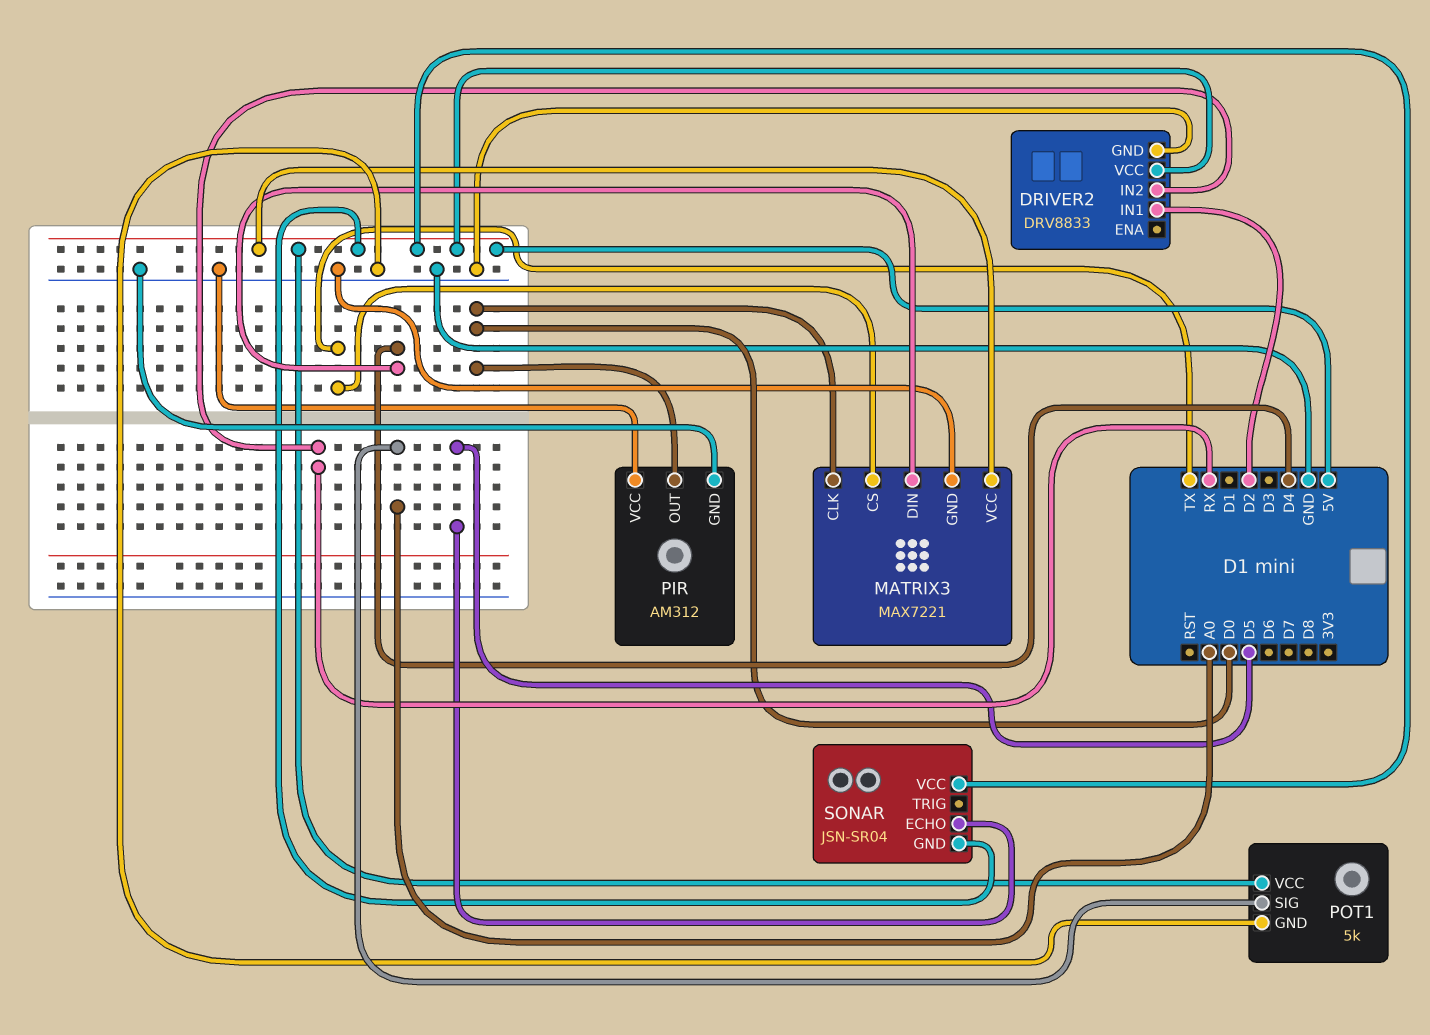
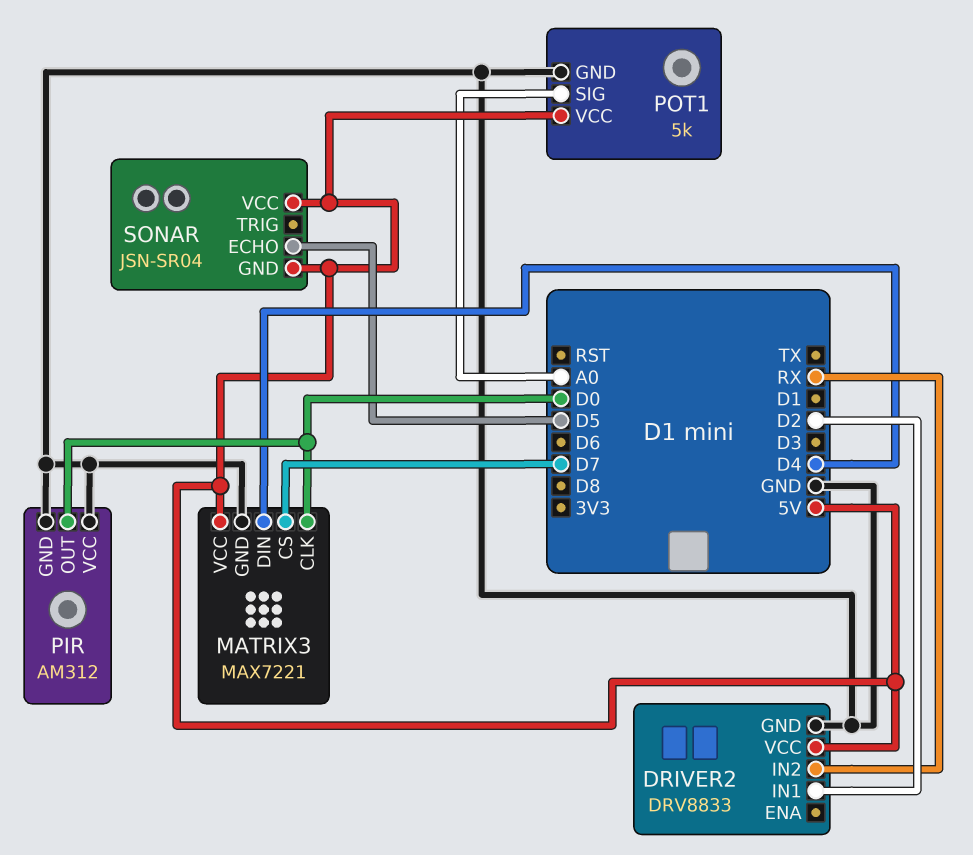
MATRIX3 pin CS: TX -> D7

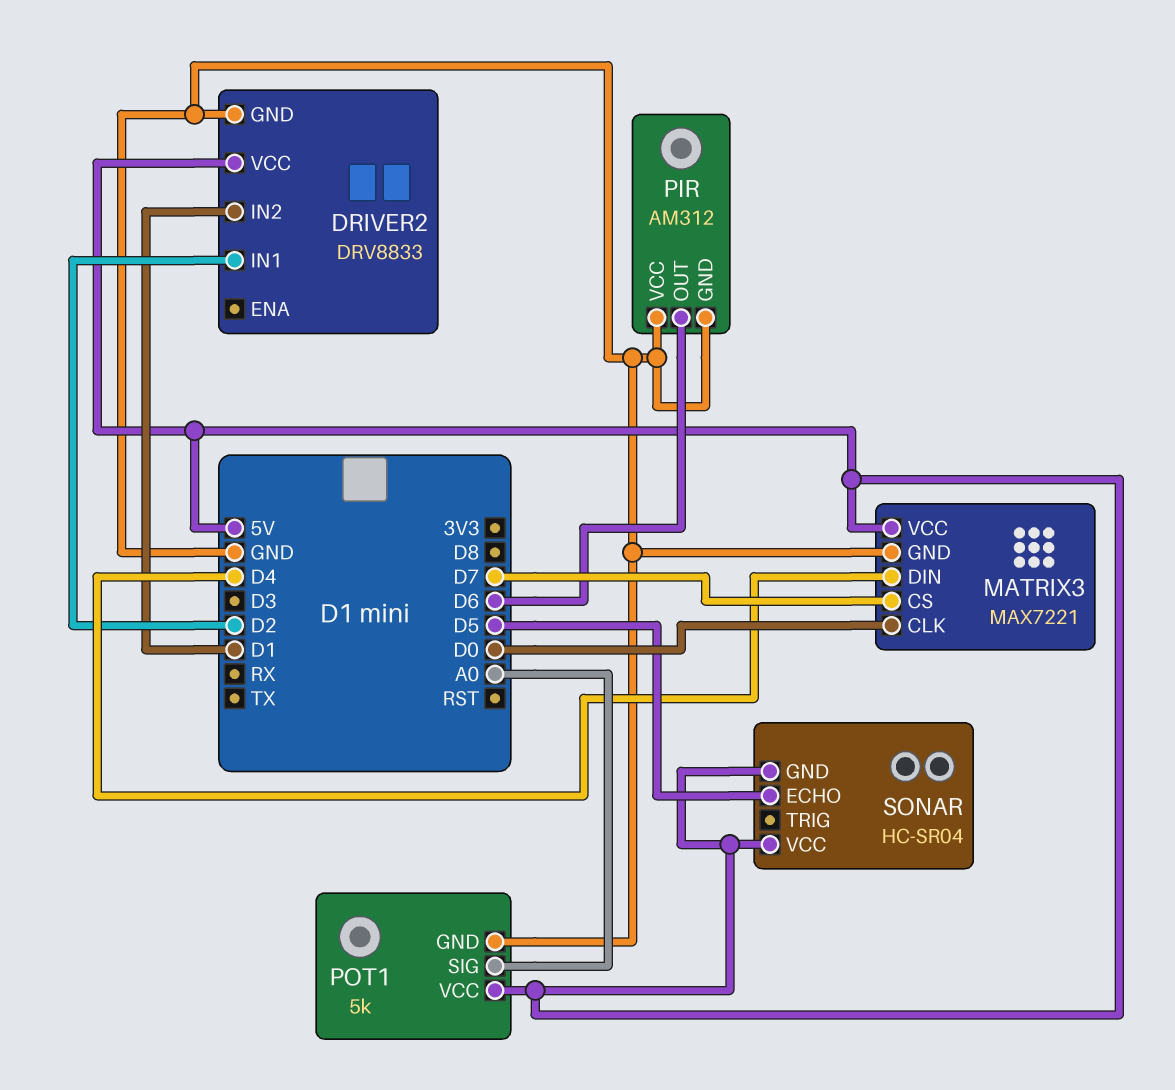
DRIVER2 pin IN2: RX -> D1
PIR pin OUT: D0 -> D6
SONAR: JSN-SR04 -> HC-SR04

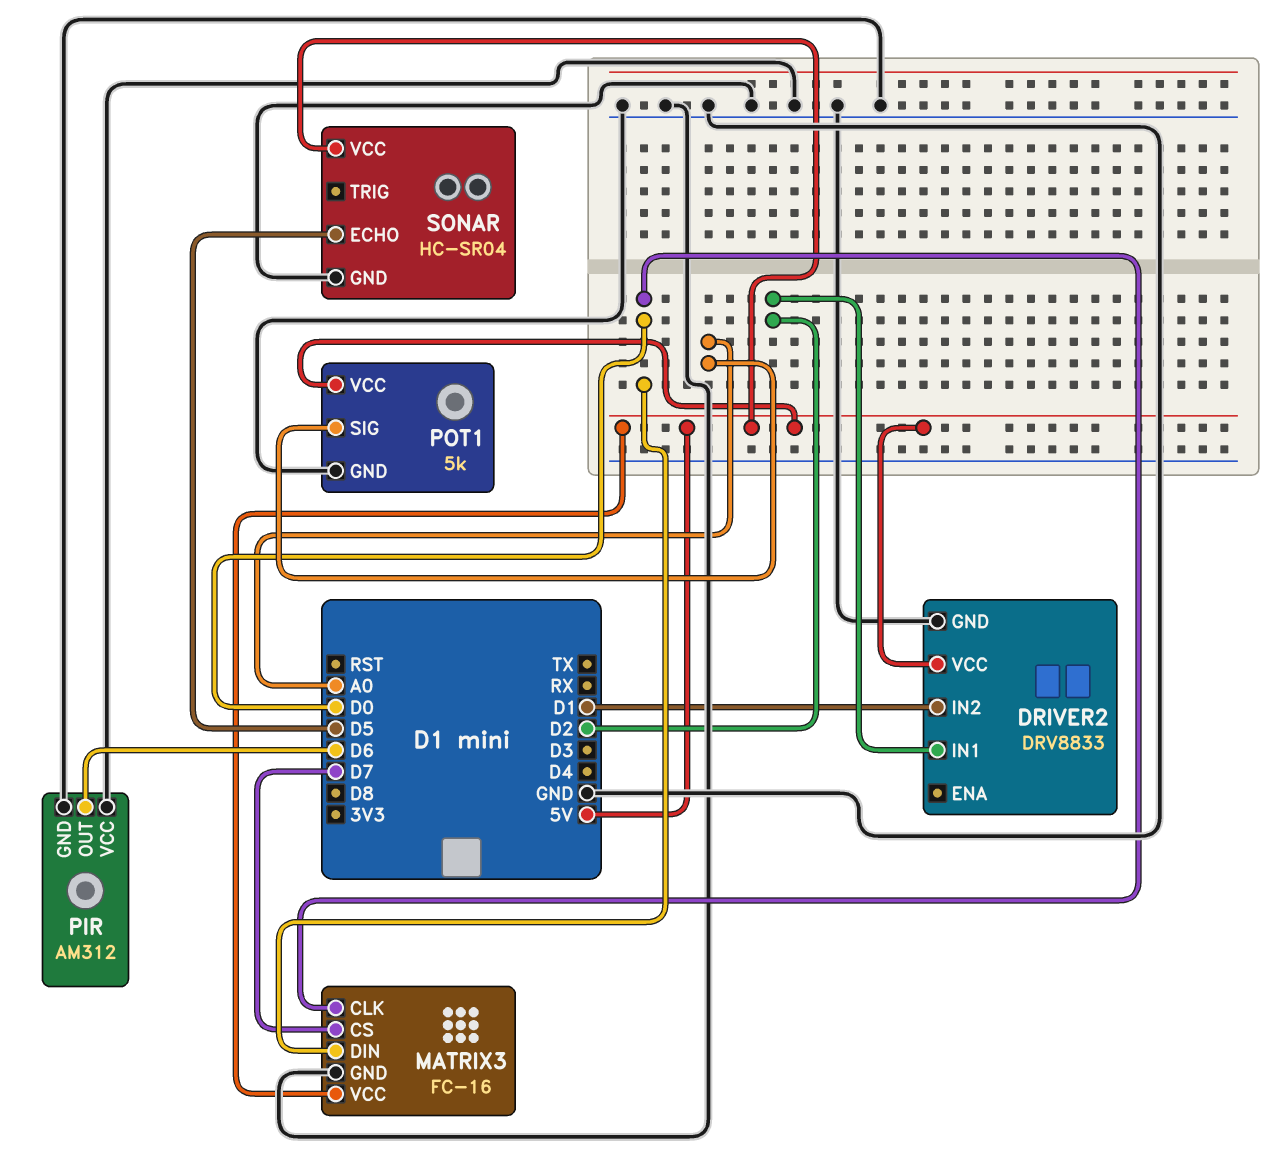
MATRIX3: MAX7221 -> FC-16
MATRIX3 pin DIN: D4 -> D0
SONAR pin GND: 5V -> GND

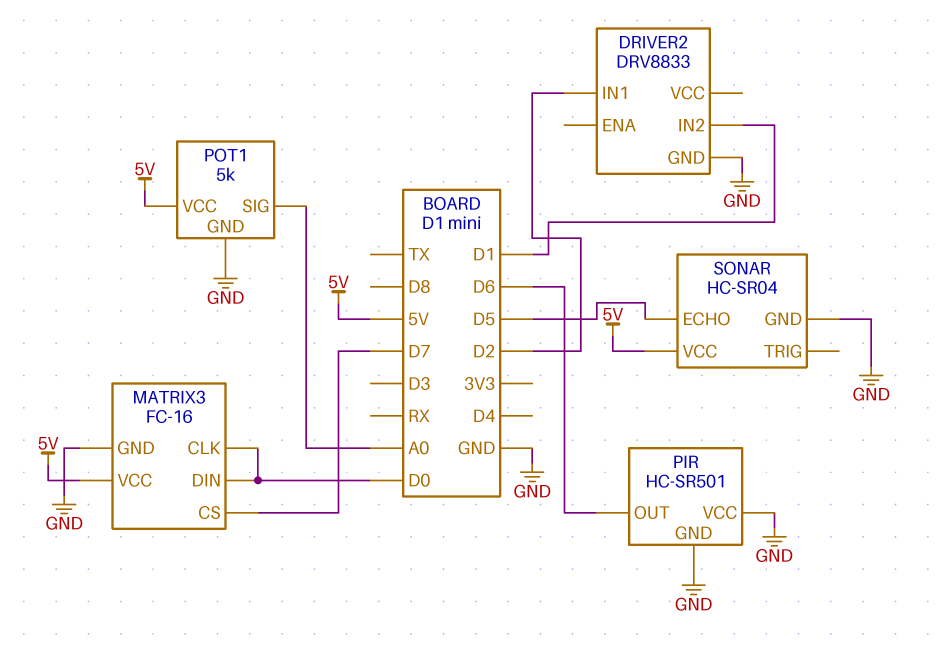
DRIVER2 pin VCC: 5V -> none
PIR: AM312 -> HC-SR501

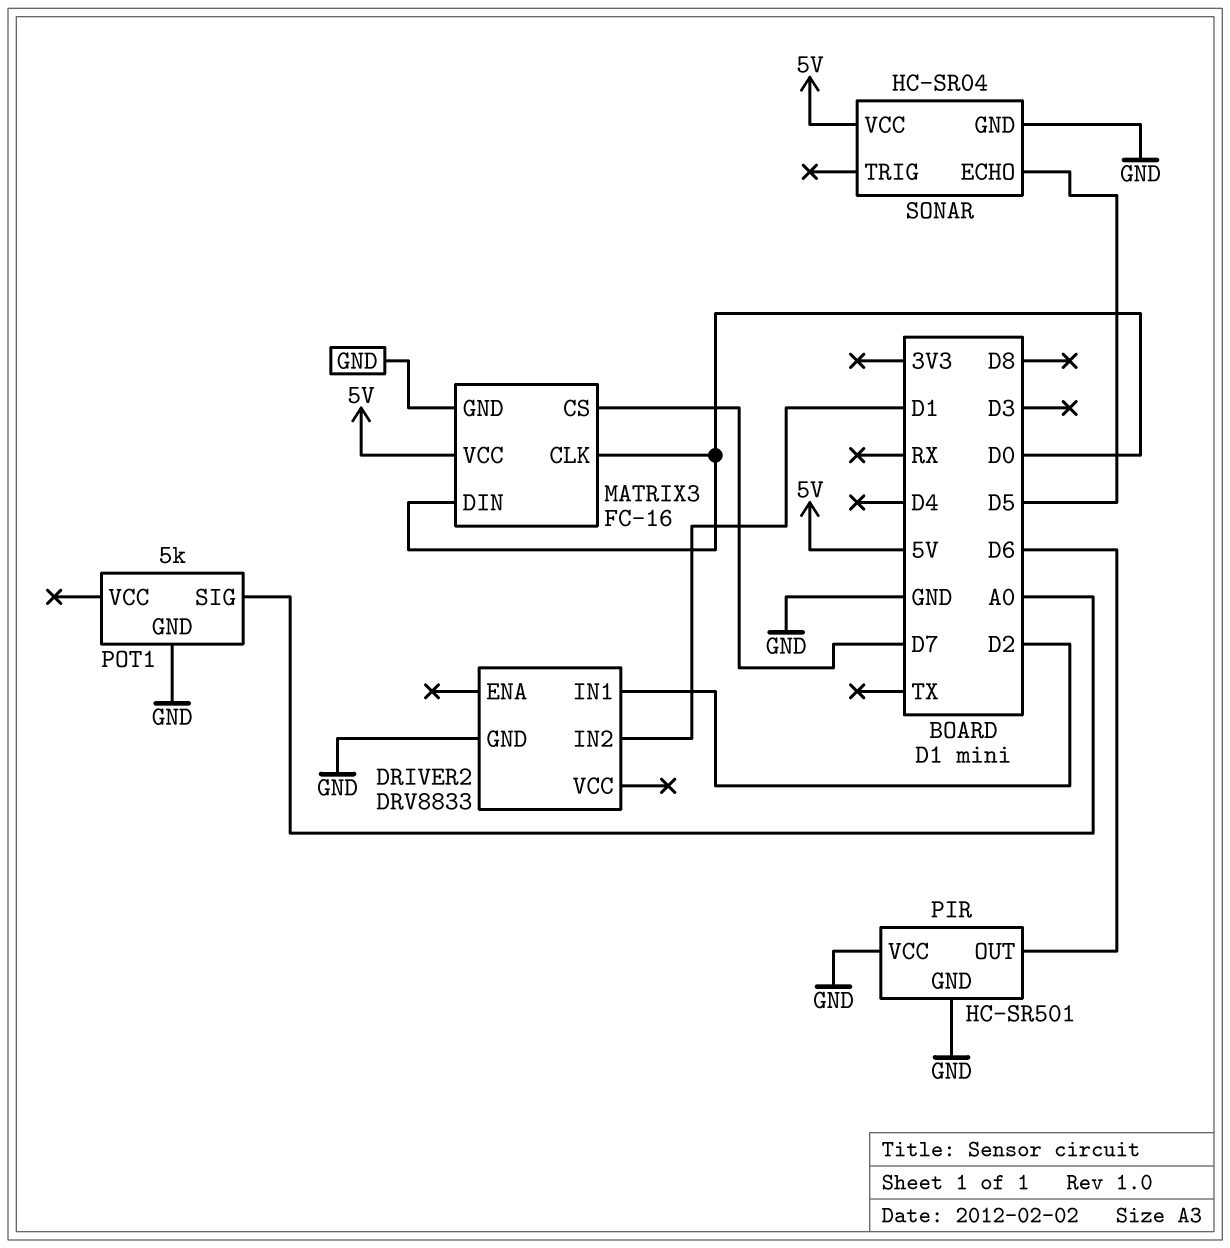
POT1 pin VCC: 5V -> none

